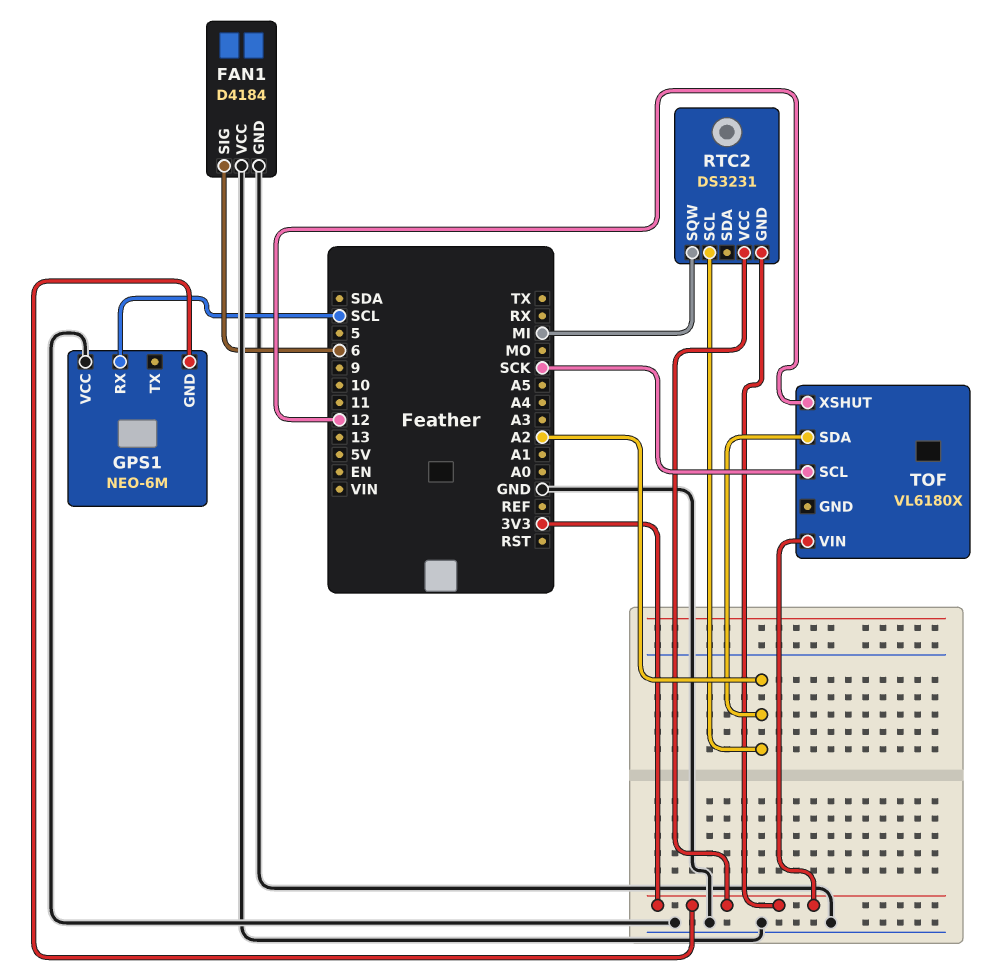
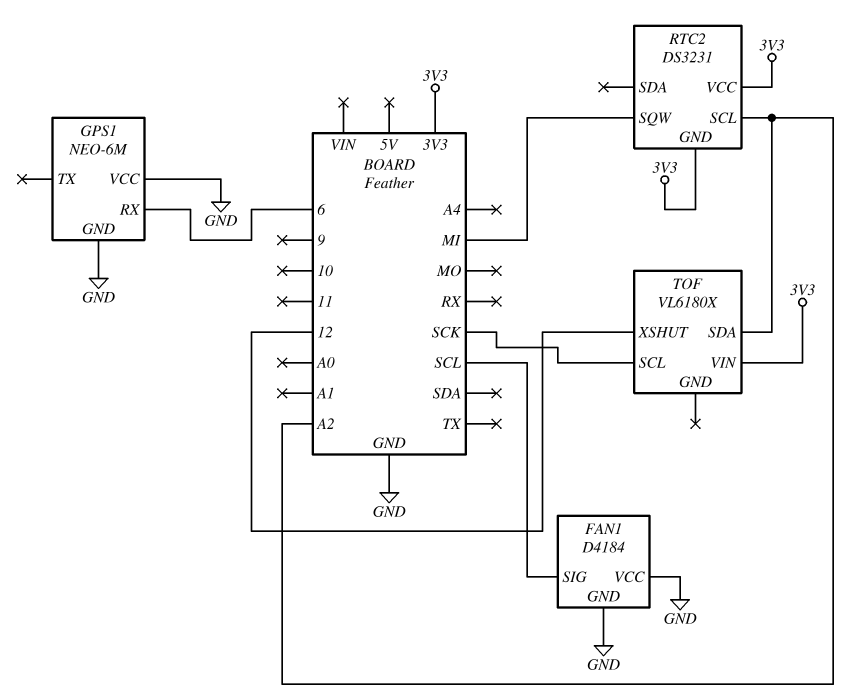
FAN1 pin SIG: 6 -> SCL
GPS1 pin GND: 3V3 -> GND
GPS1 pin RX: SCL -> 6

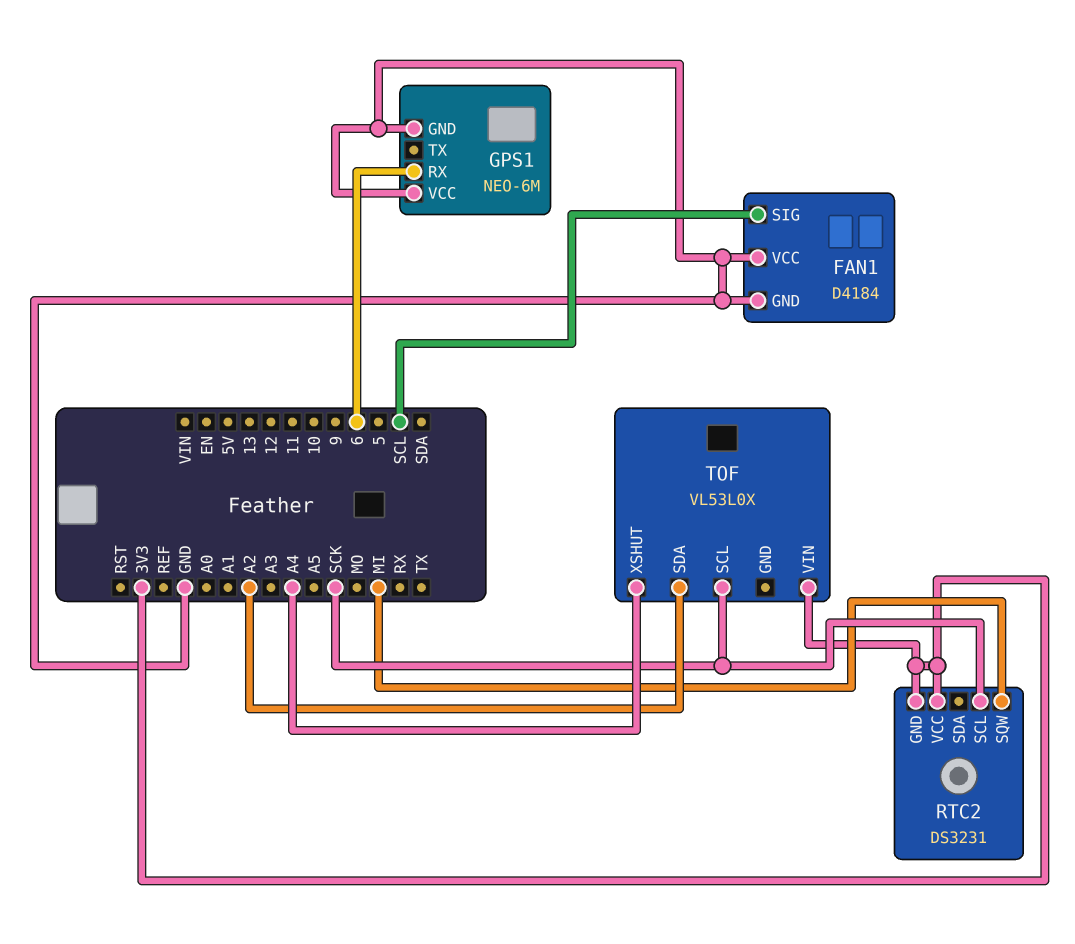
RTC2 pin SCL: A2 -> SCK
TOF: VL6180X -> VL53L0X
TOF pin XSHUT: 12 -> A4

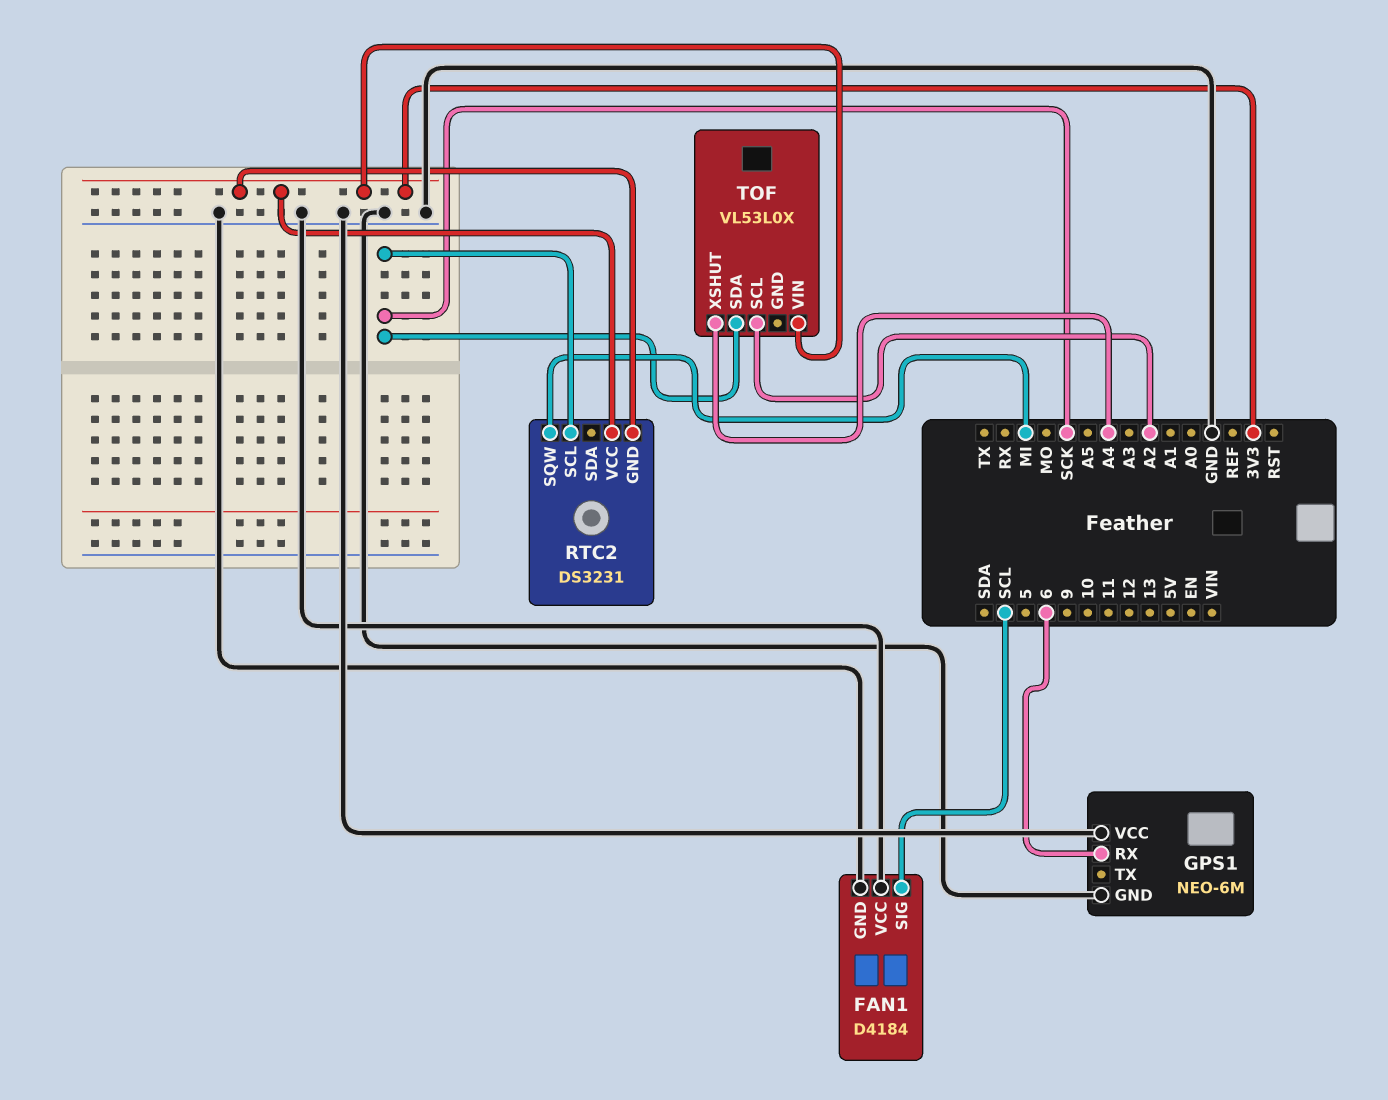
TOF pin SCL: SCK -> A2
TOF pin SDA: A2 -> SCK

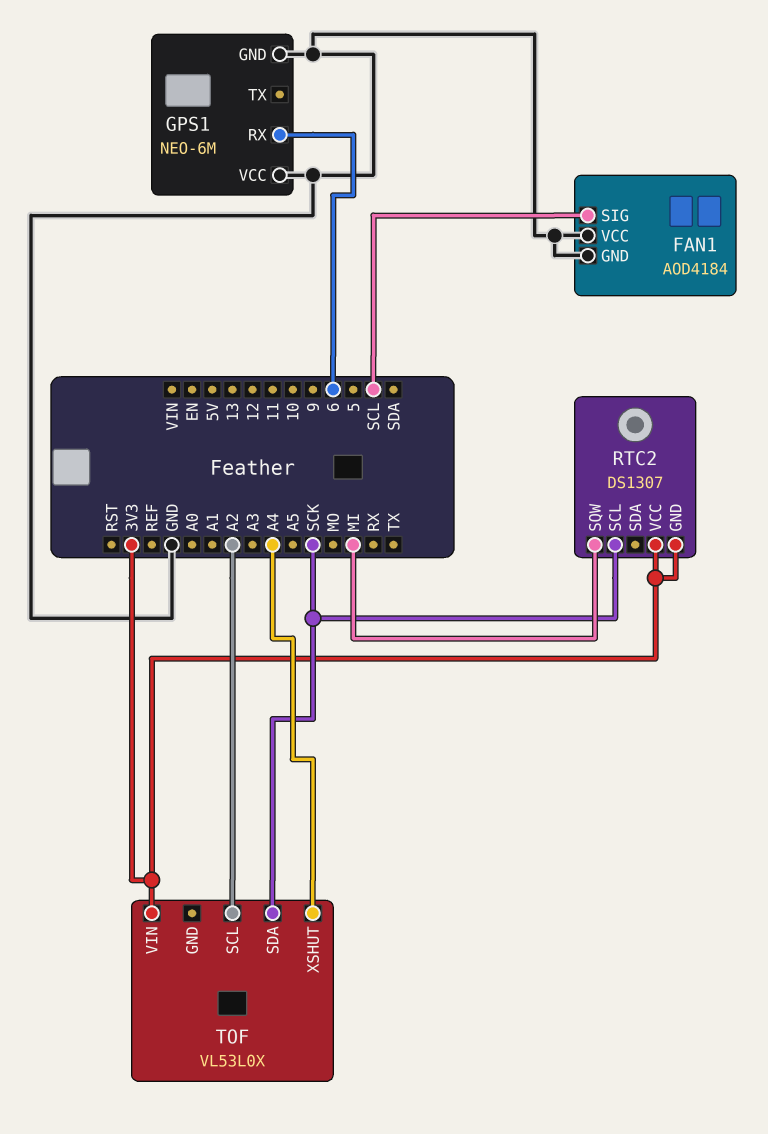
FAN1: D4184 -> AOD4184
RTC2: DS3231 -> DS1307

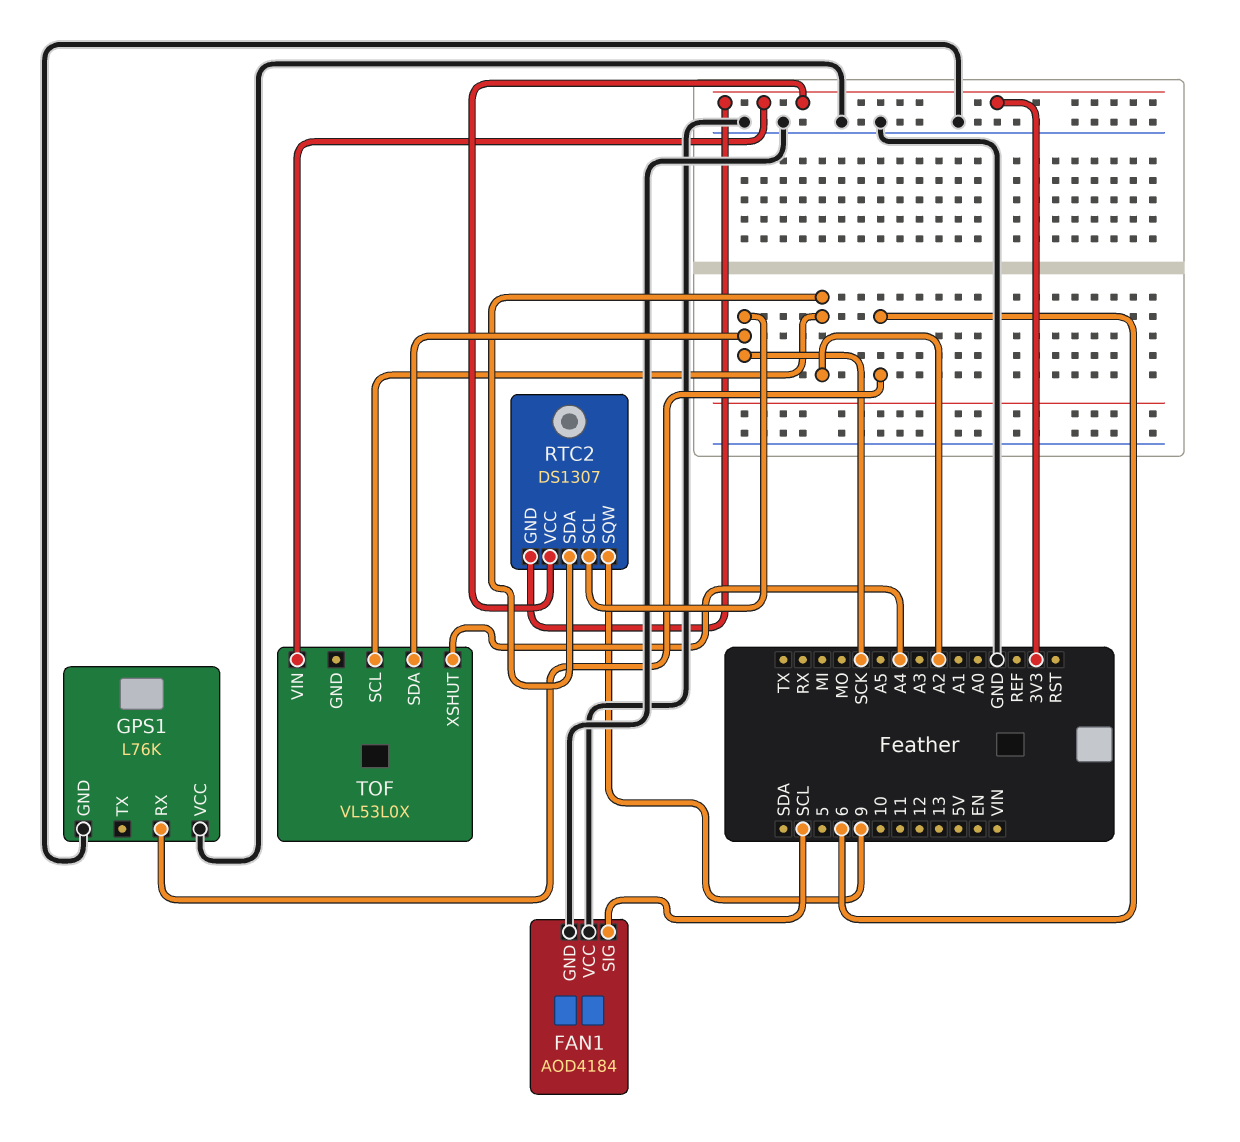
GPS1: NEO-6M -> L76K
RTC2 pin SDA: none -> A2
RTC2 pin SQW: MI -> 9

